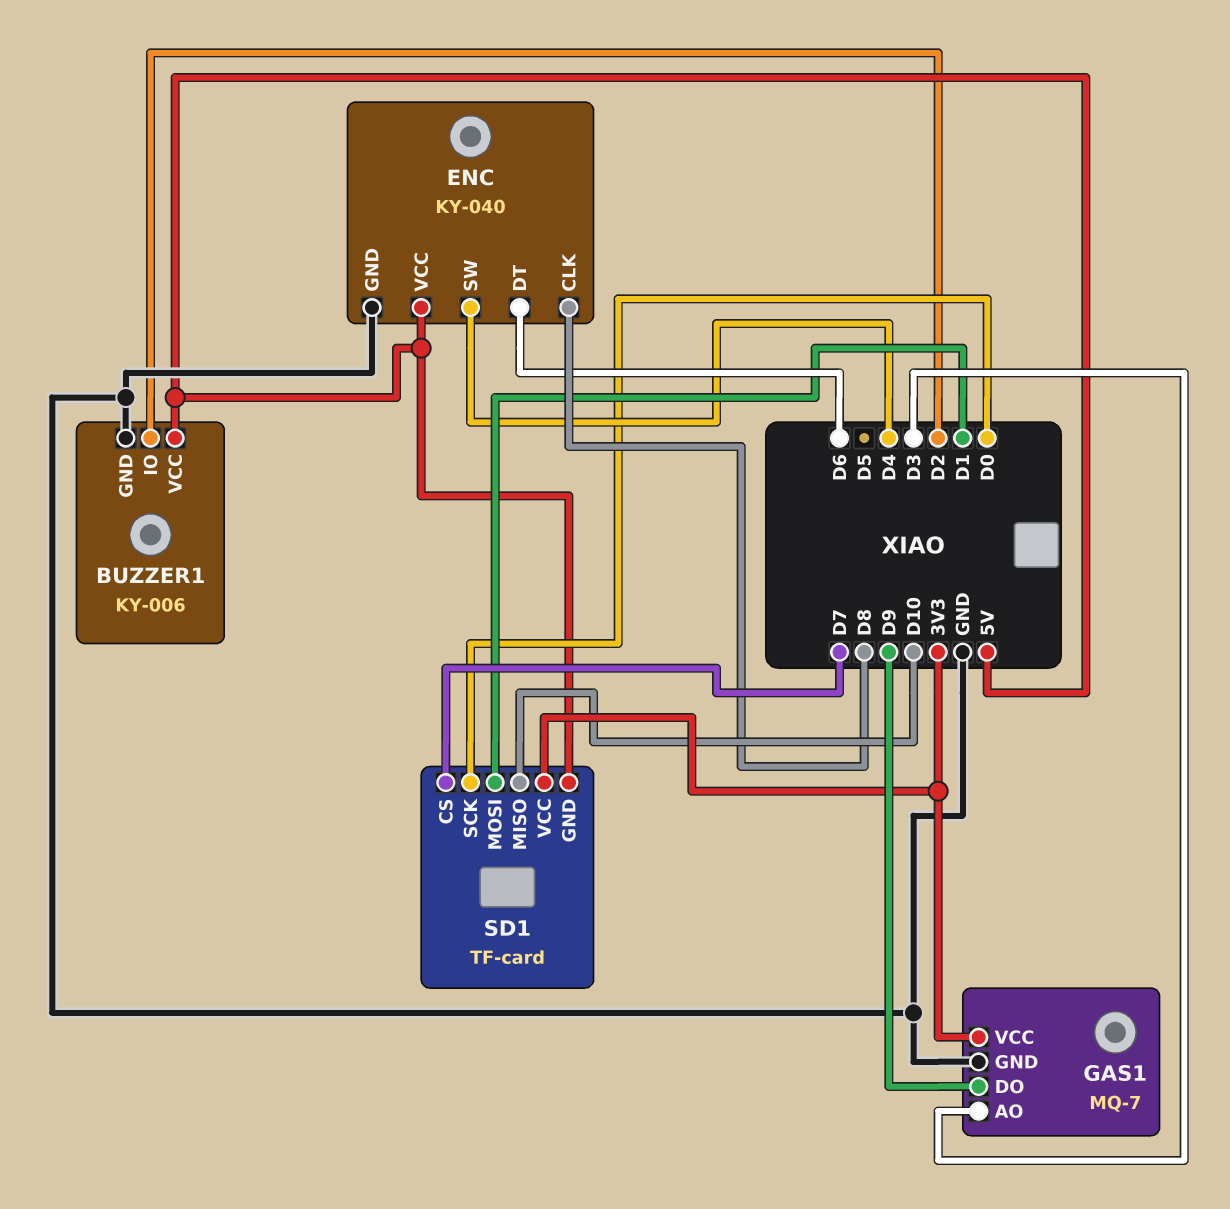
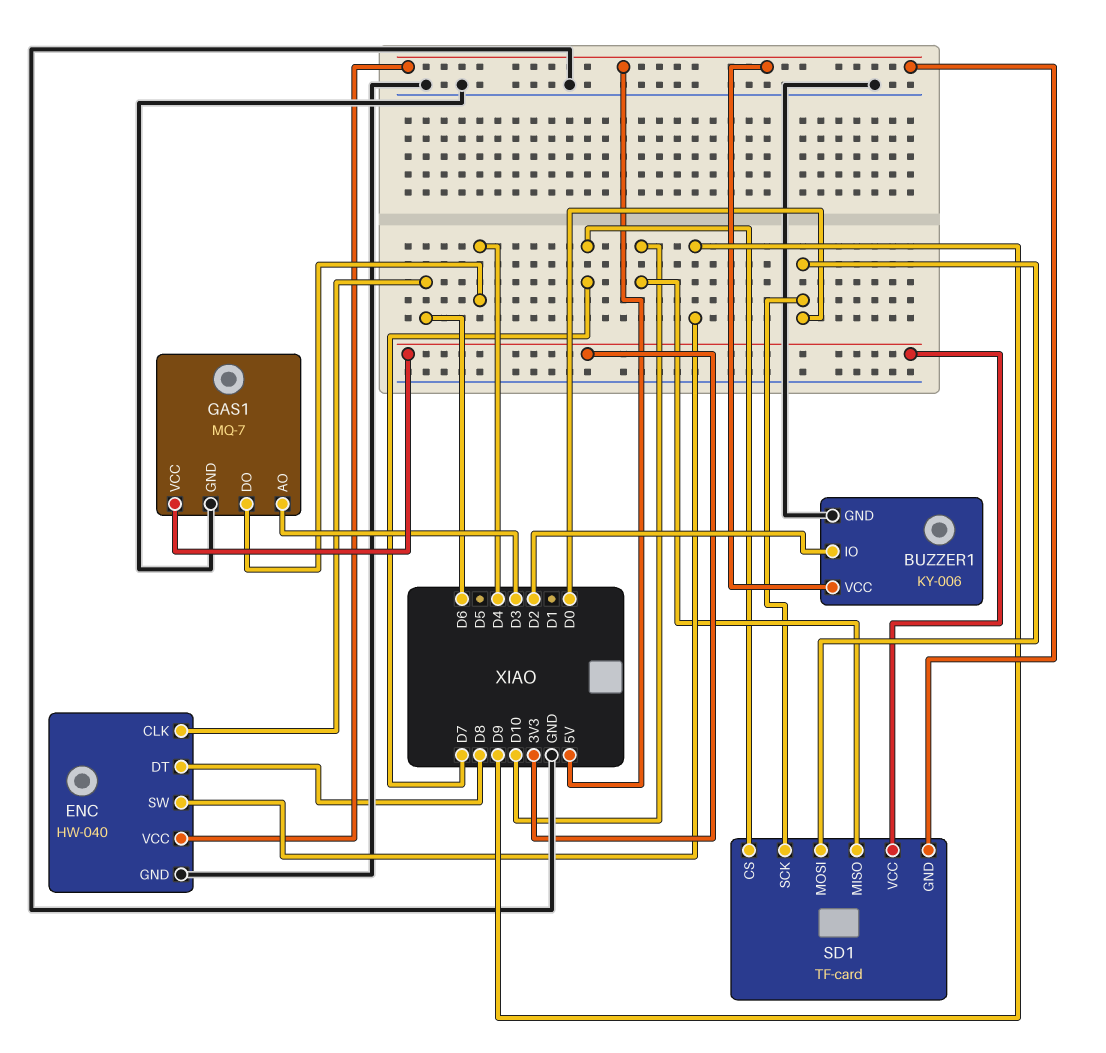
ENC: KY-040 -> HW-040
ENC pin CLK: D8 -> D6
ENC pin DT: D6 -> D8
ENC pin SW: D4 -> D9
GAS1 pin DO: D9 -> D4
SD1 pin MOSI: D1 -> D0

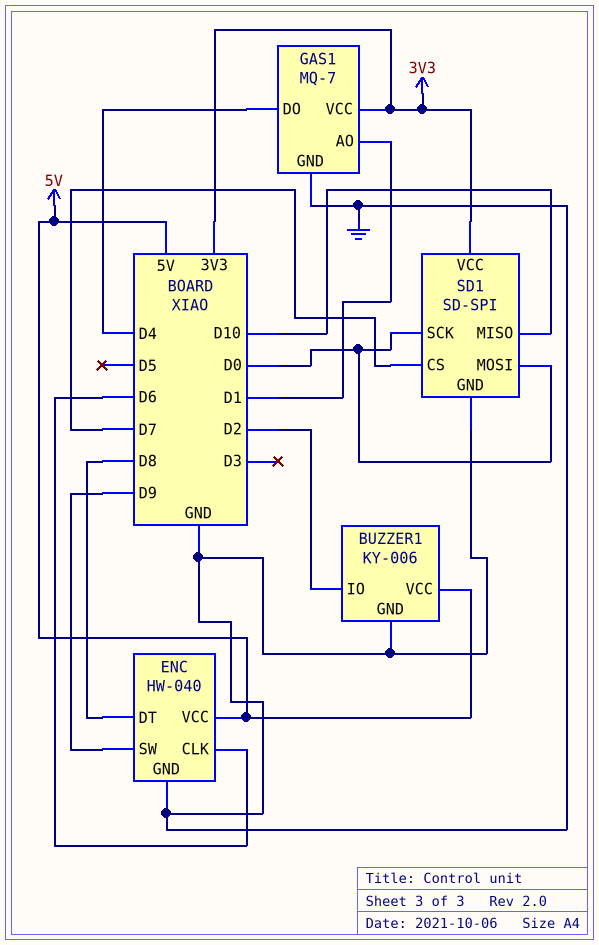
GAS1 pin AO: D3 -> D1
SD1: TF-card -> SD-SPI
SD1 pin GND: 5V -> GND

